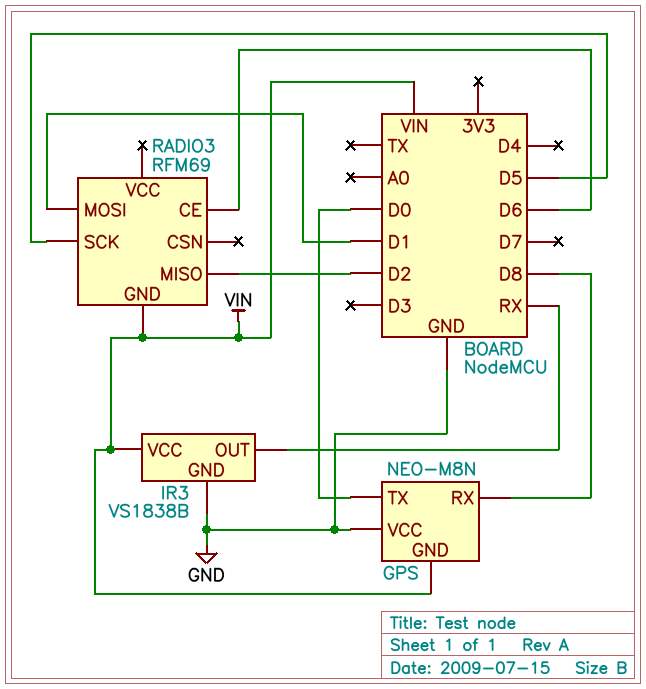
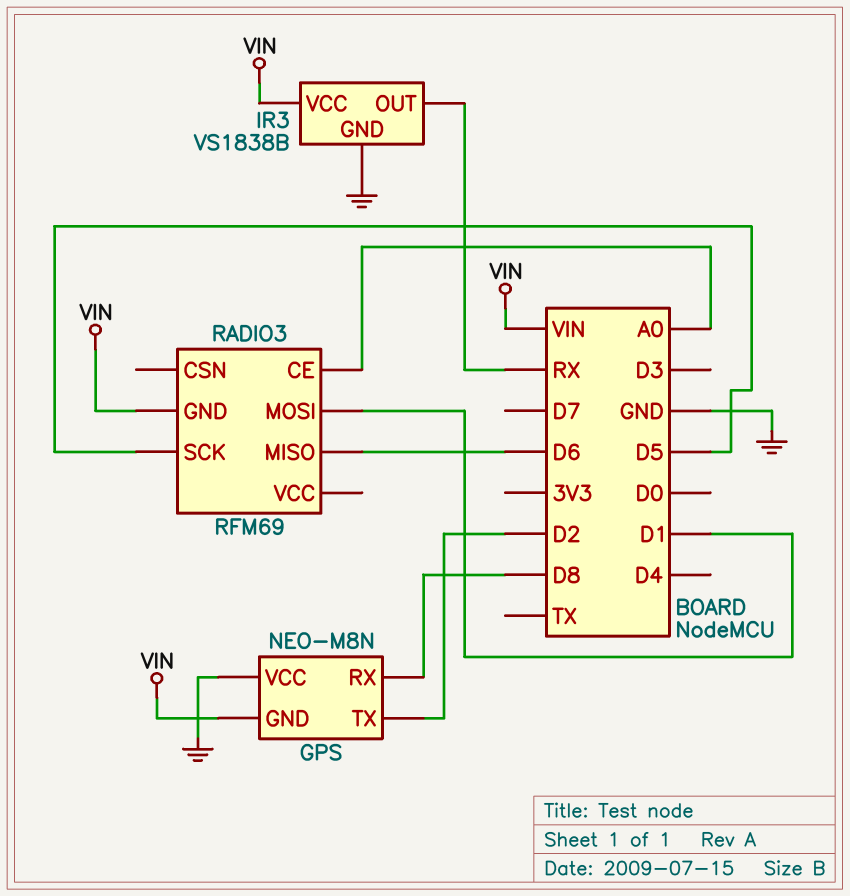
GPS pin TX: D0 -> D2
RADIO3 pin CE: D6 -> A0
RADIO3 pin MISO: D2 -> D6

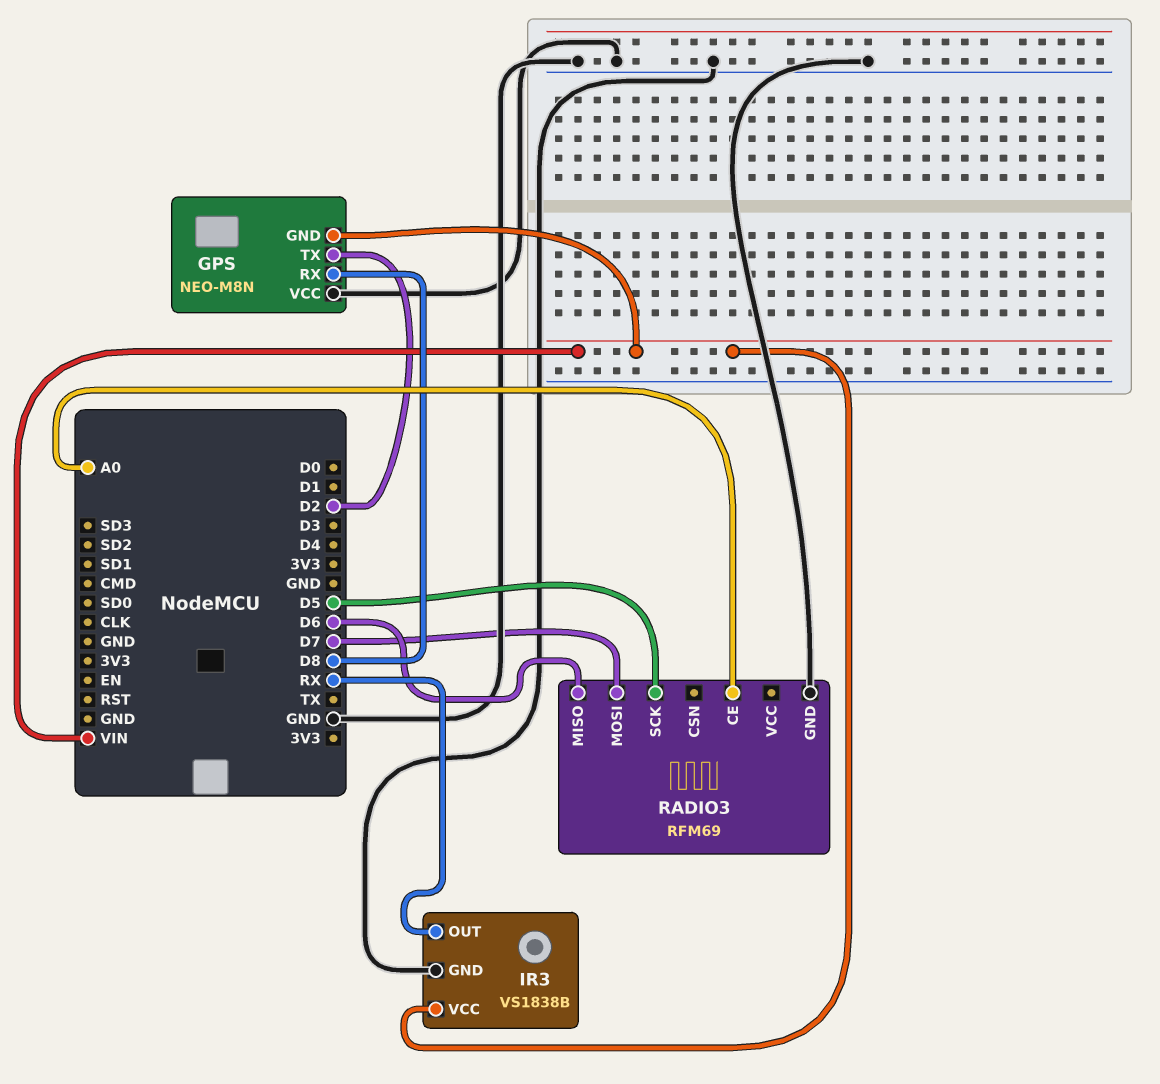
RADIO3 pin GND: VIN -> GND
RADIO3 pin MOSI: D1 -> D7

